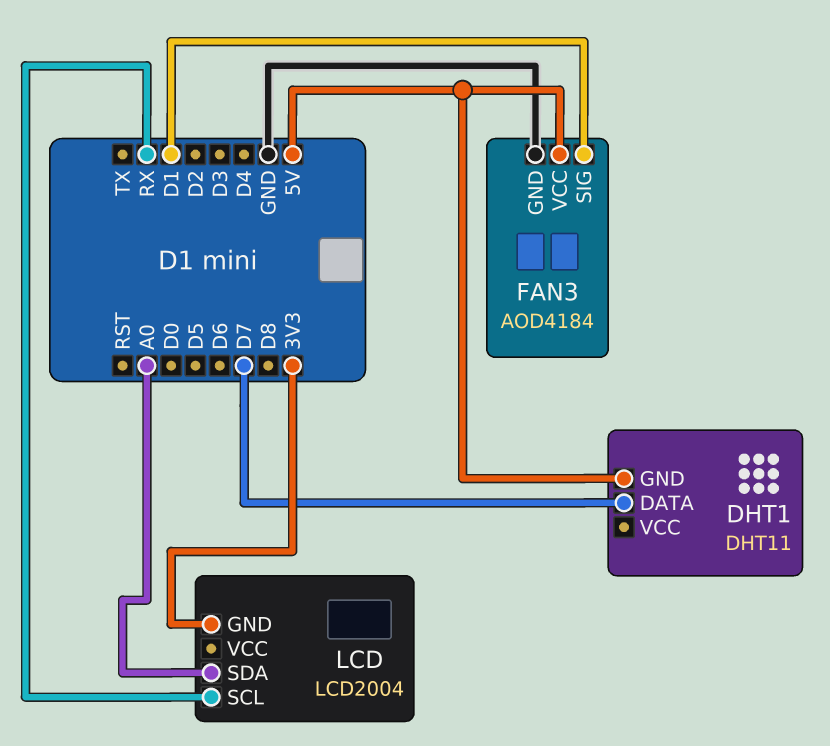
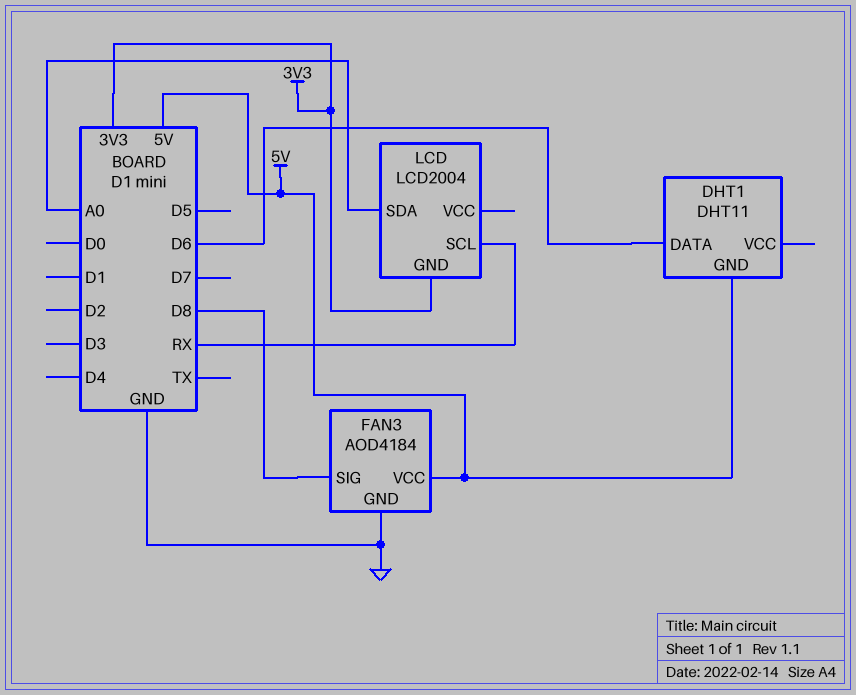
DHT1 pin DATA: D7 -> D6
FAN3 pin SIG: D1 -> D8

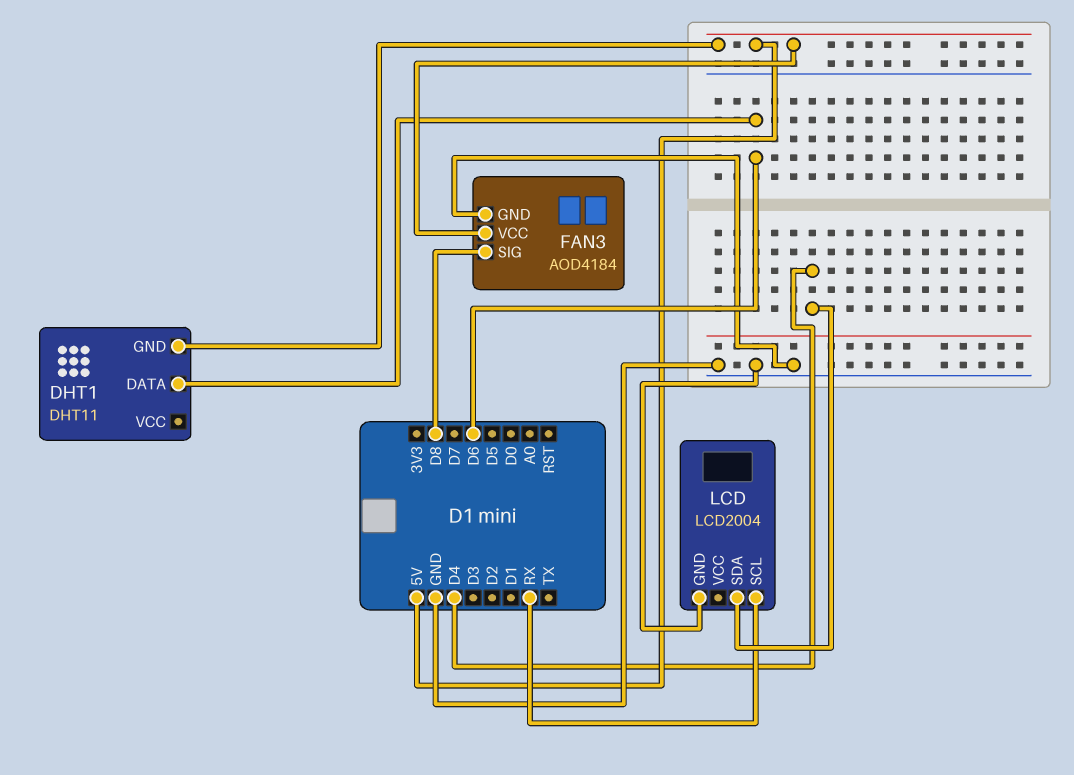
LCD pin GND: 3V3 -> GND
LCD pin SDA: A0 -> D4

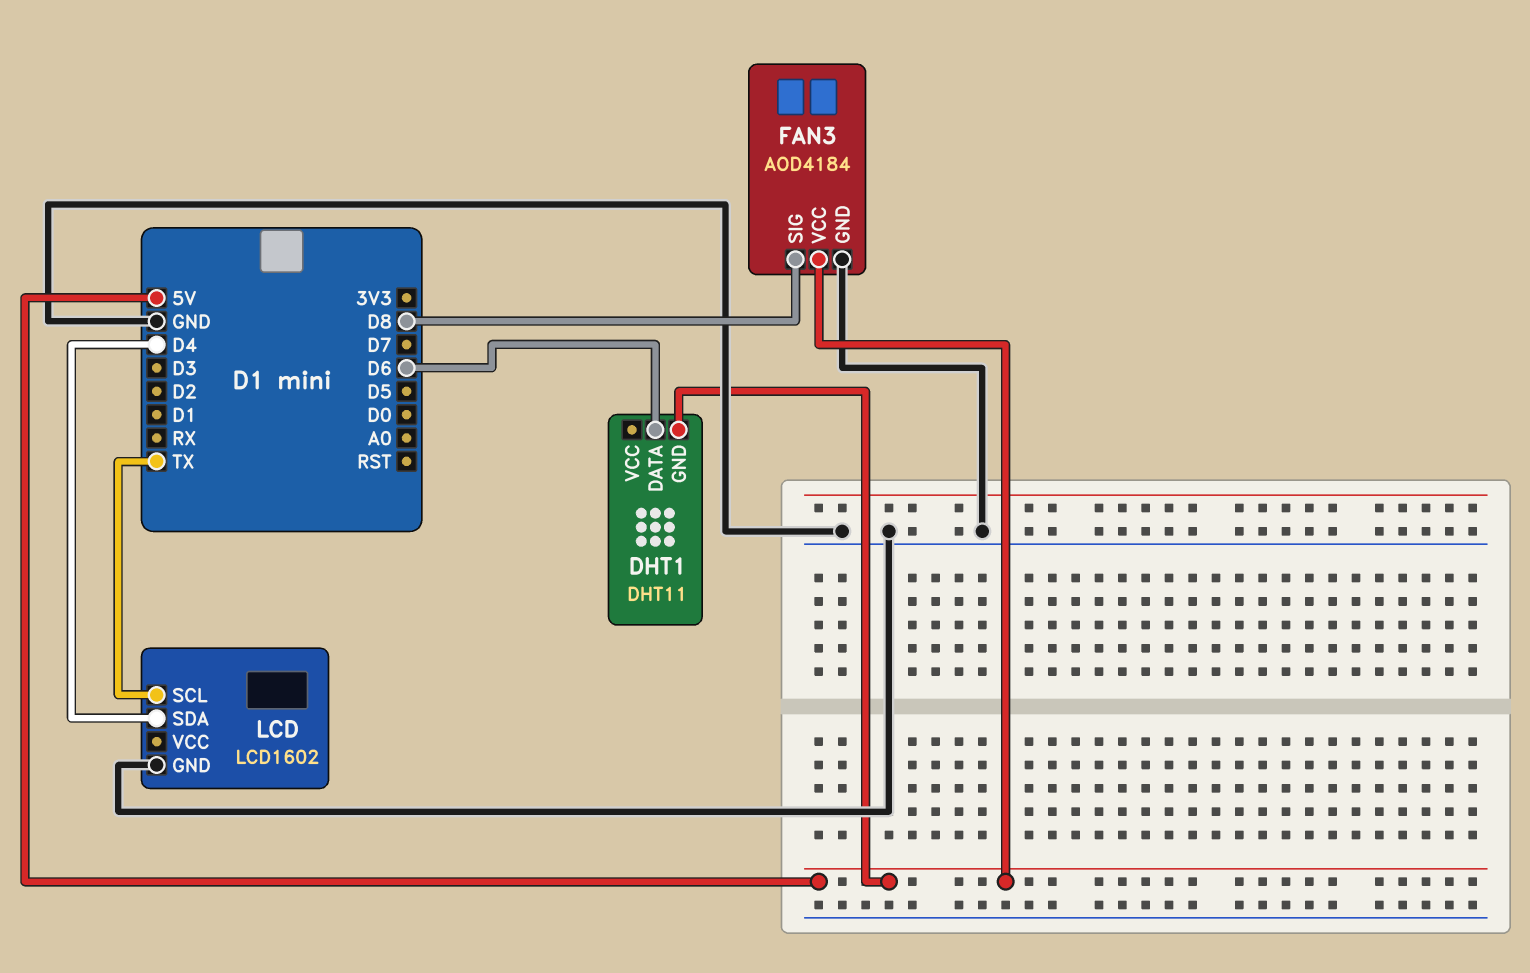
LCD: LCD2004 -> LCD1602
LCD pin SCL: RX -> TX

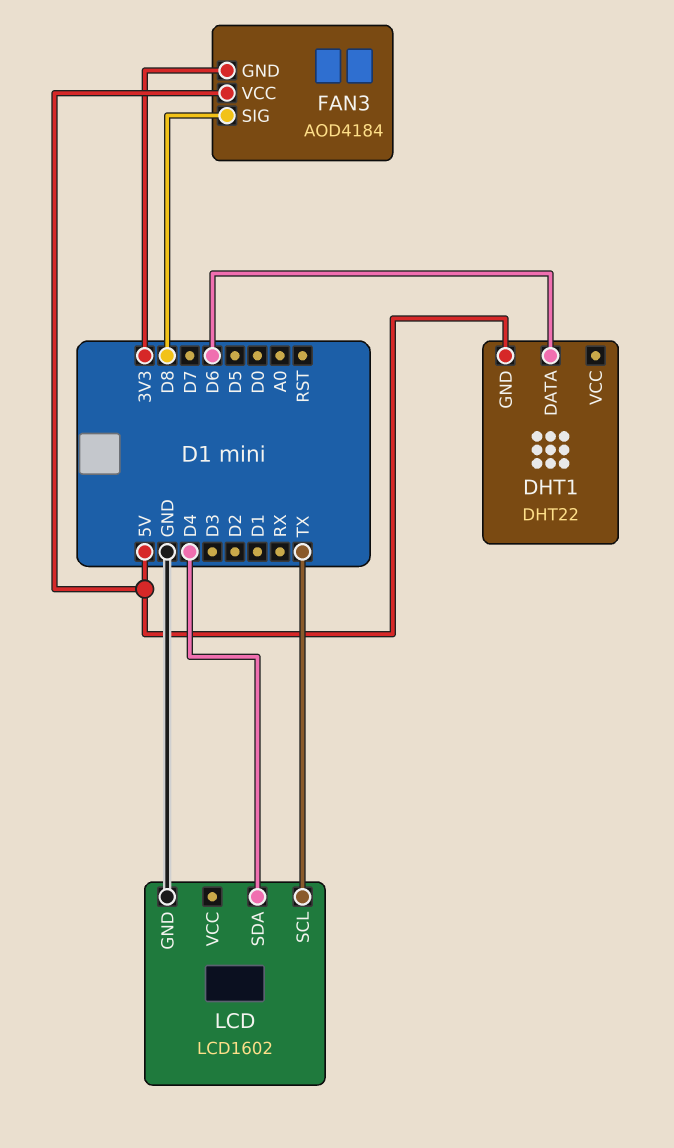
DHT1: DHT11 -> DHT22
FAN3 pin GND: GND -> 3V3

